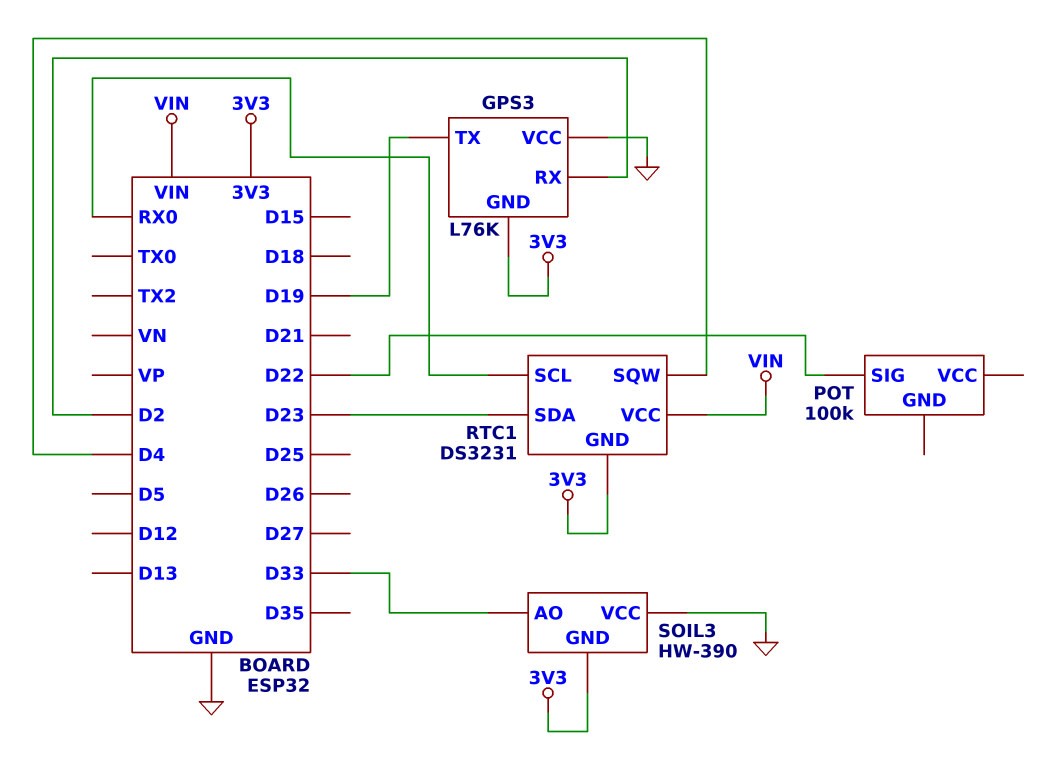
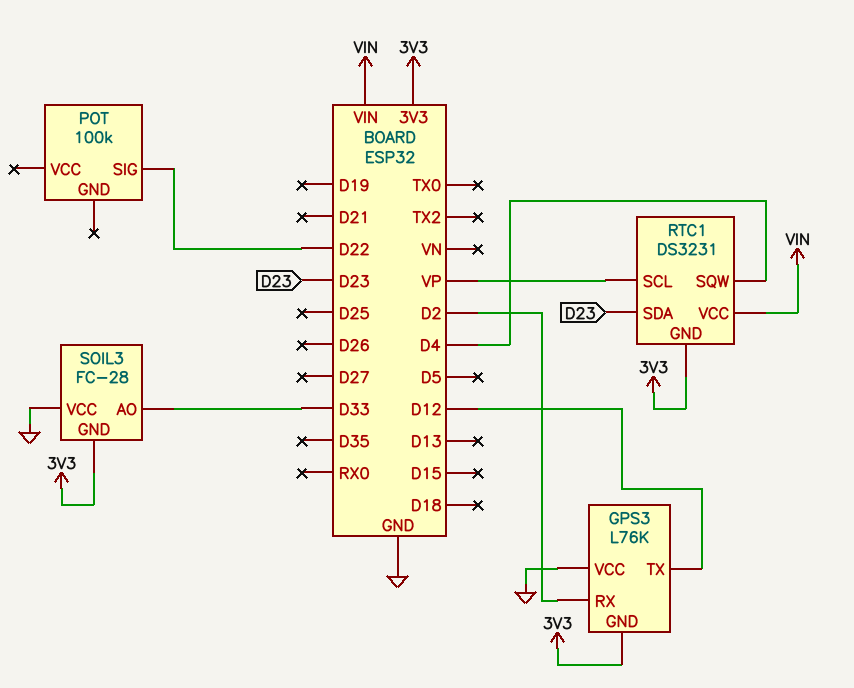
GPS3 pin TX: D19 -> D12
RTC1 pin SCL: RX0 -> VP
SOIL3: HW-390 -> FC-28

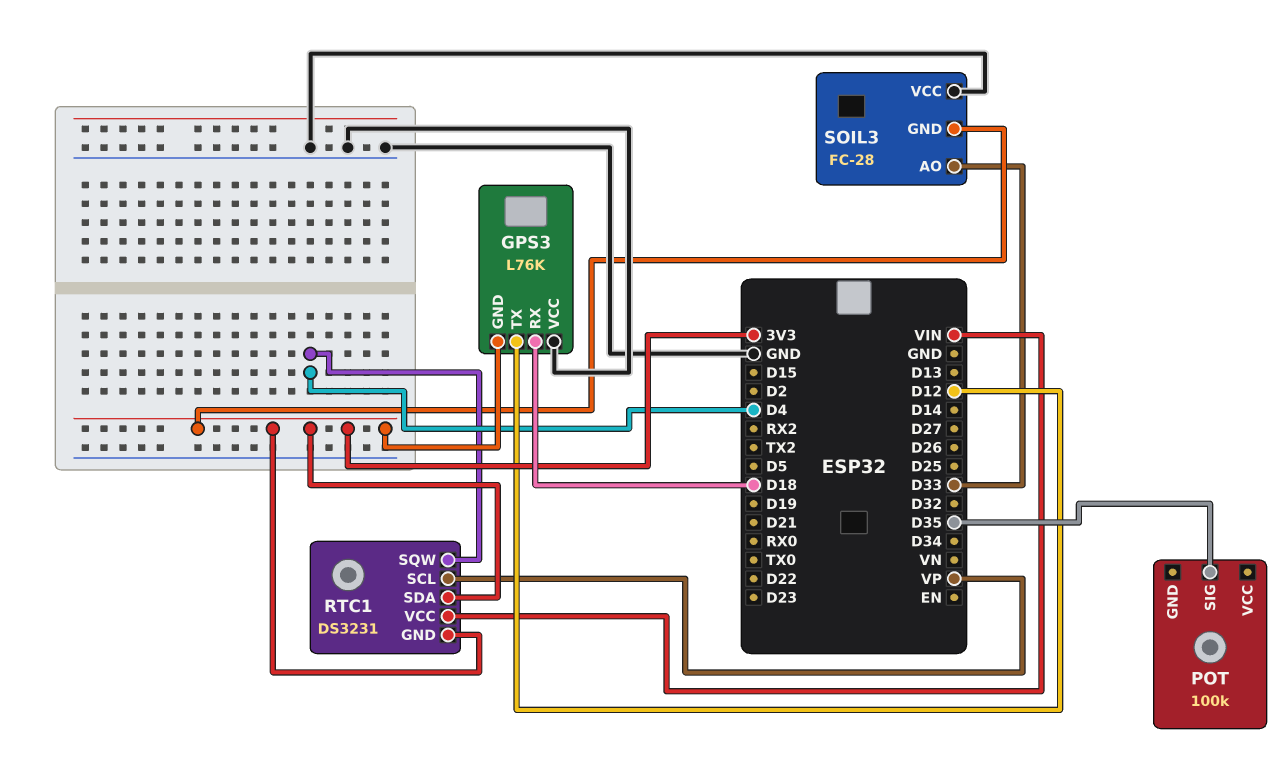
GPS3 pin RX: D2 -> D18
POT pin SIG: D22 -> D35
RTC1 pin SDA: D23 -> 3V3

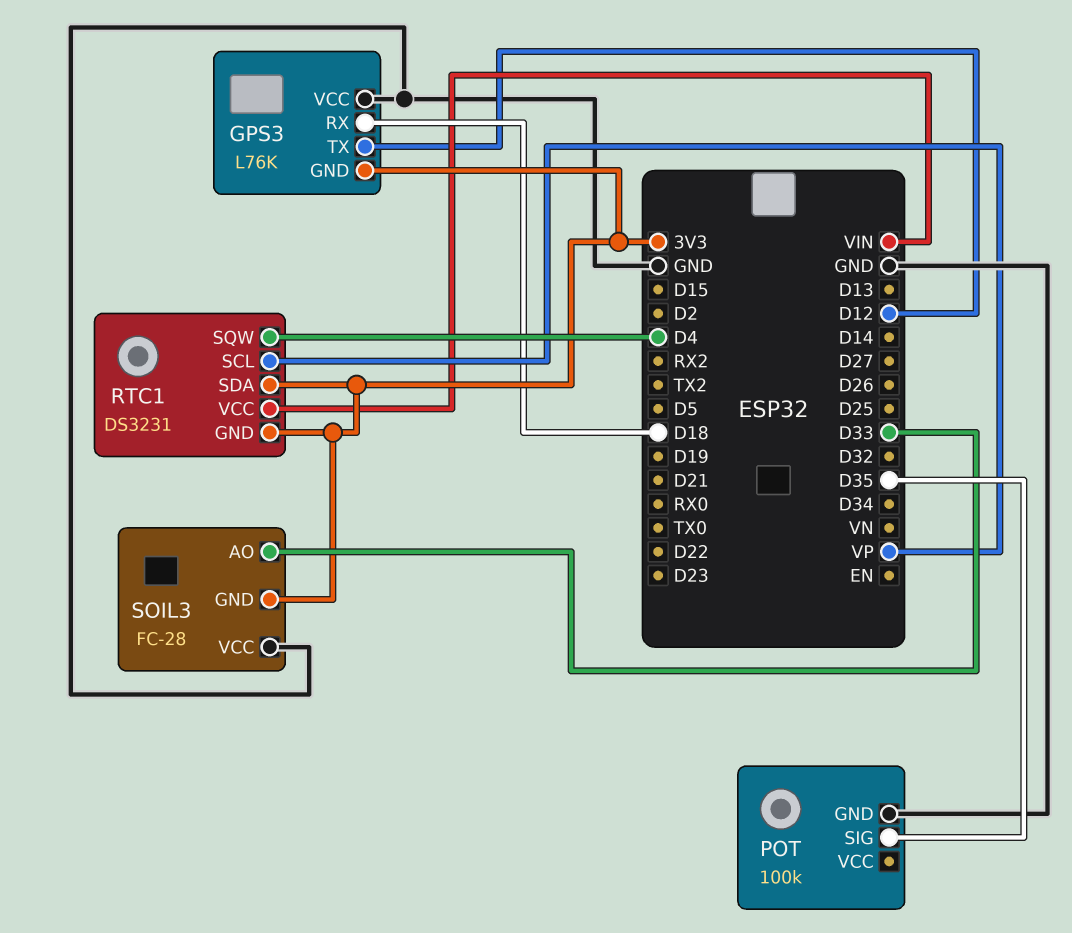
POT pin GND: none -> GND

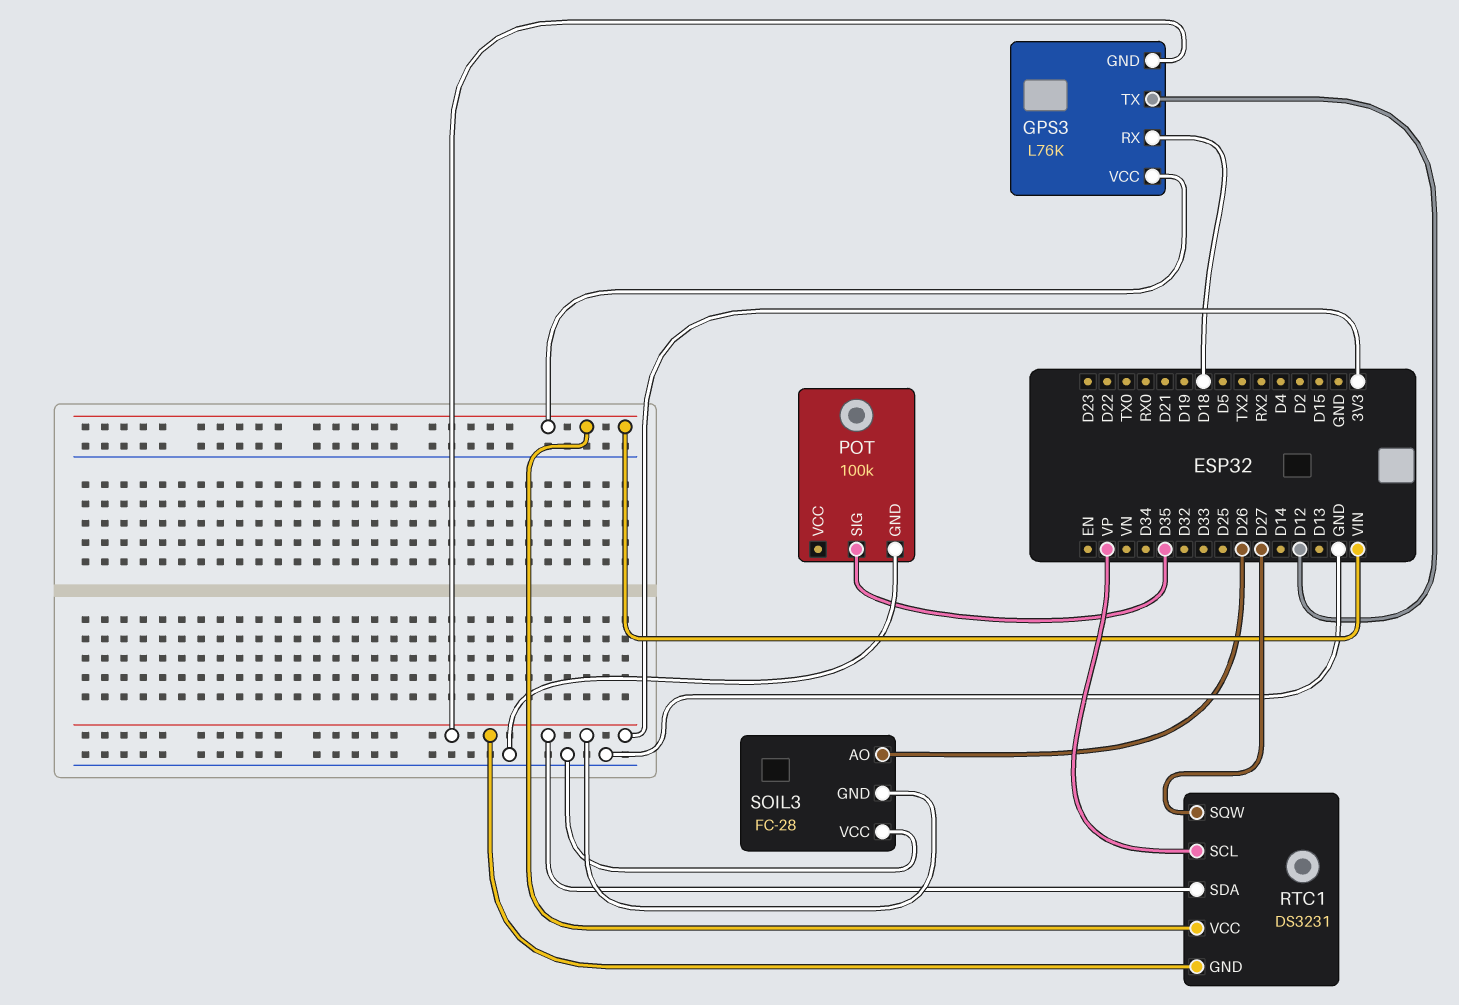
GPS3 pin VCC: GND -> VIN
RTC1 pin SQW: D4 -> D27
SOIL3 pin AO: D33 -> D26

